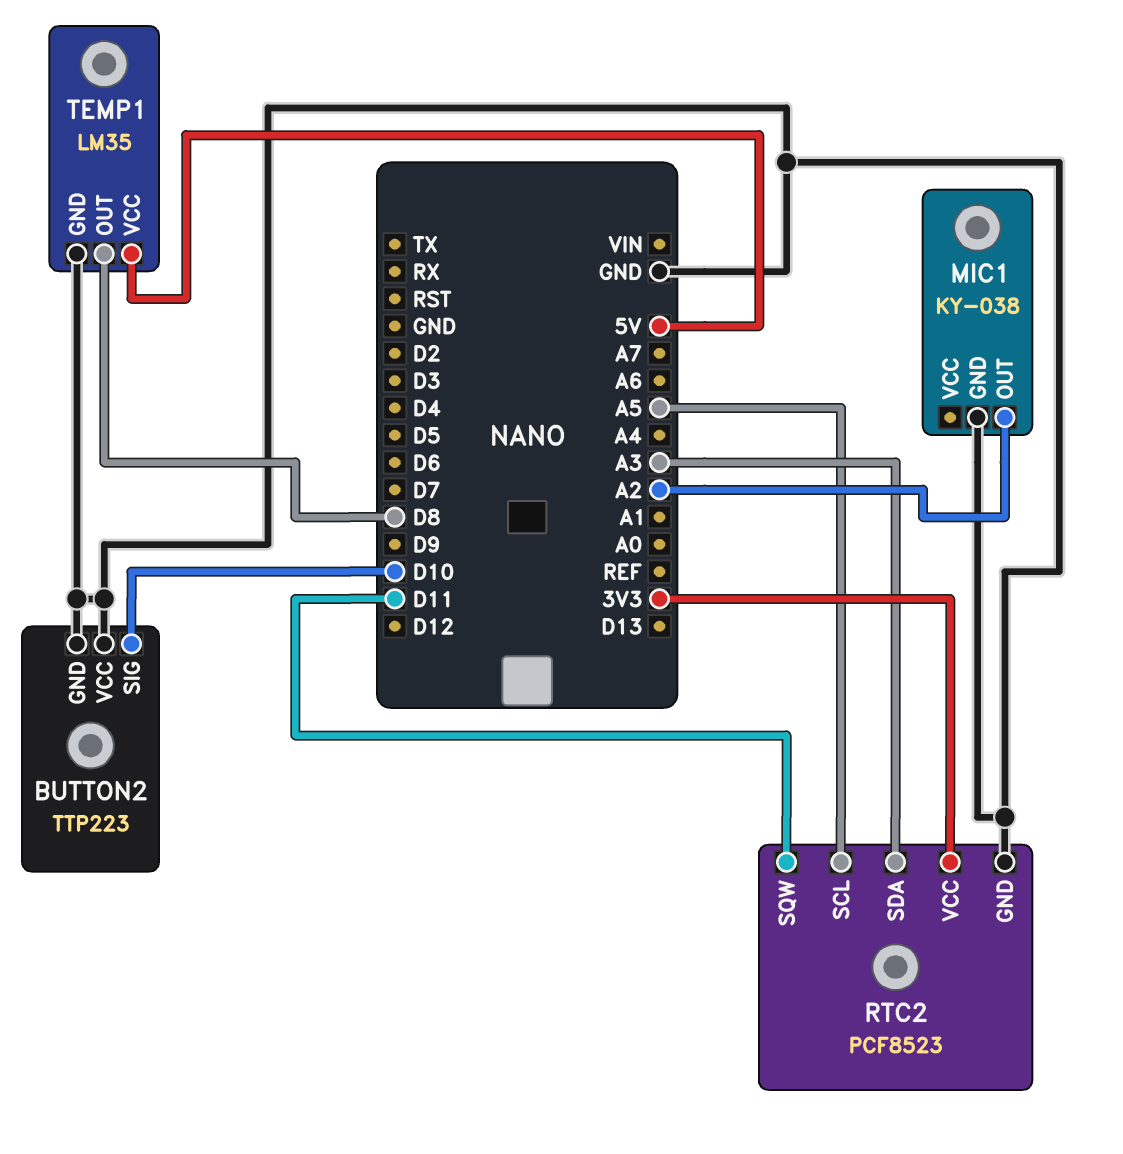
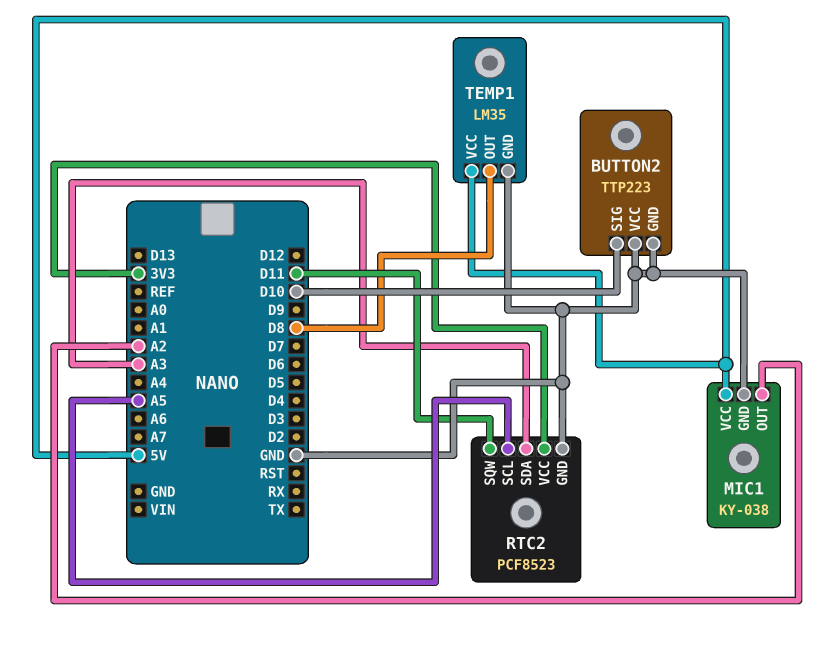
MIC1 pin VCC: none -> 5V

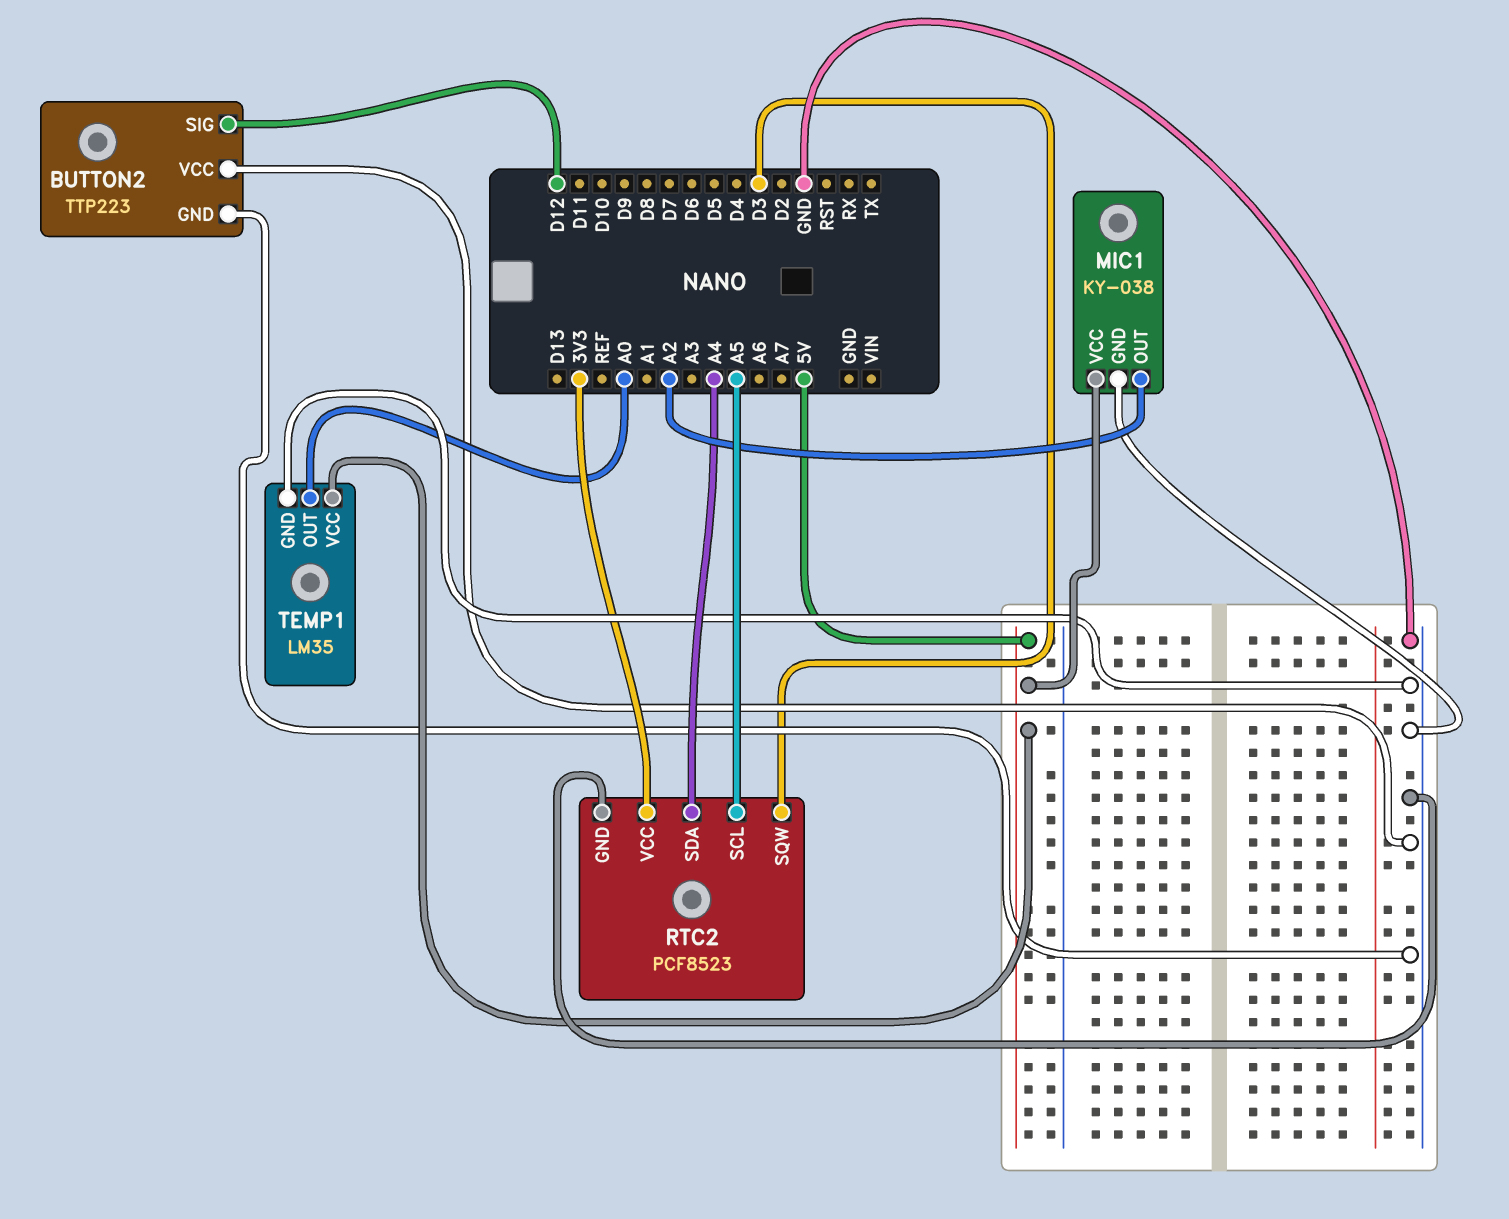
BUTTON2 pin SIG: D10 -> D12
RTC2 pin SDA: A3 -> A4
RTC2 pin SQW: D11 -> D3
TEMP1 pin OUT: D8 -> A0

